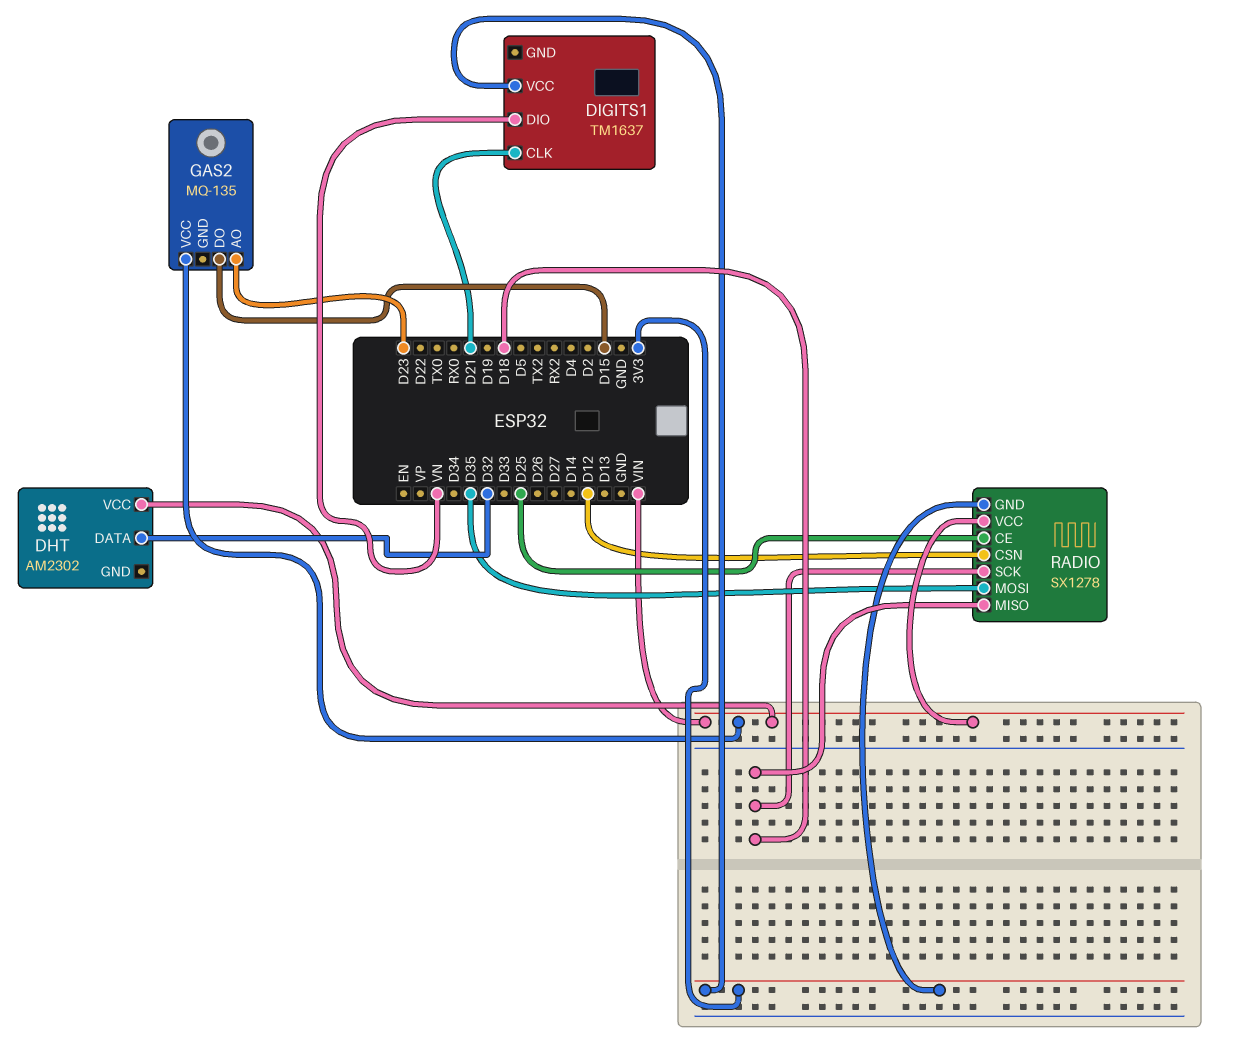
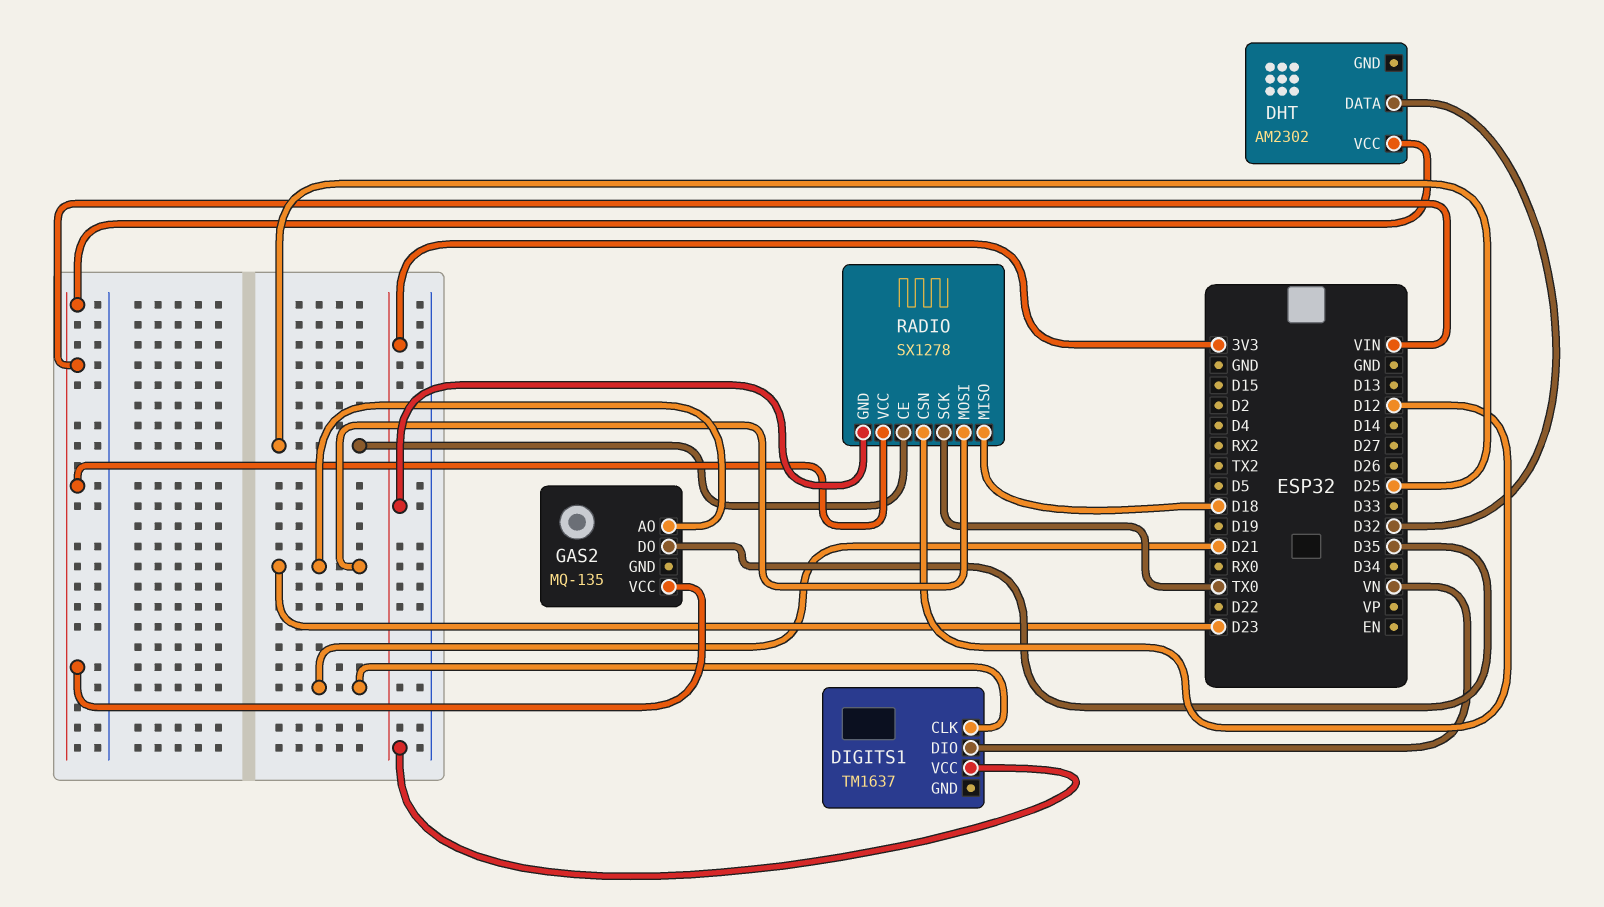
GAS2 pin DO: D15 -> D35
RADIO pin MOSI: D35 -> D23
RADIO pin SCK: D18 -> TX0

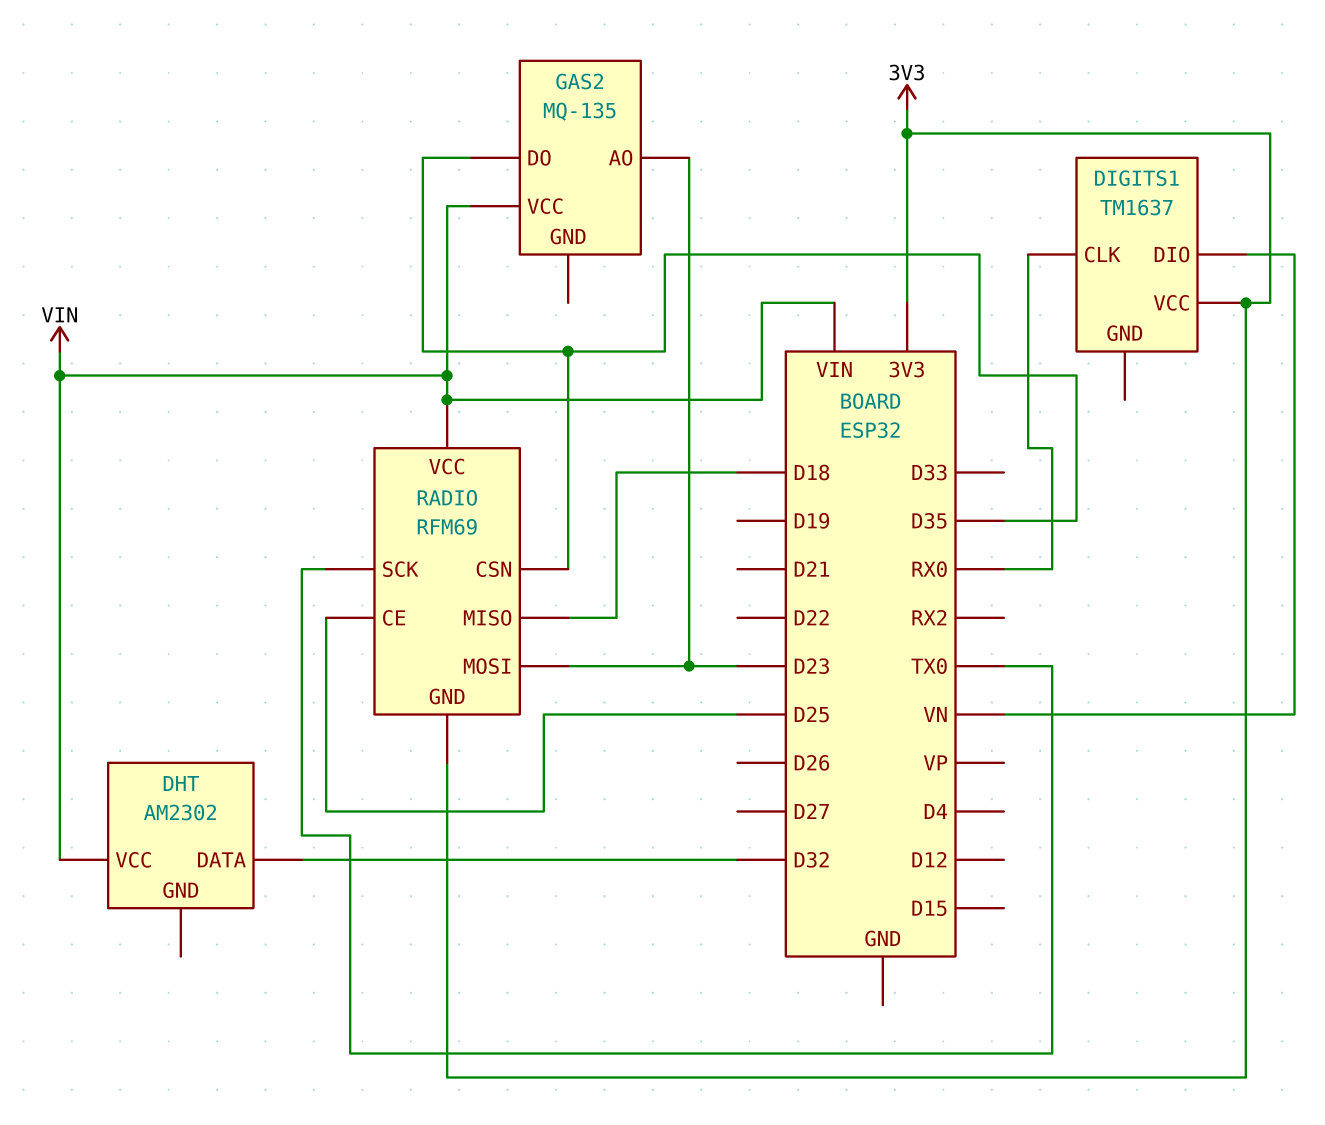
DIGITS1 pin CLK: D21 -> RX0
RADIO: SX1278 -> RFM69
RADIO pin CSN: D12 -> D35

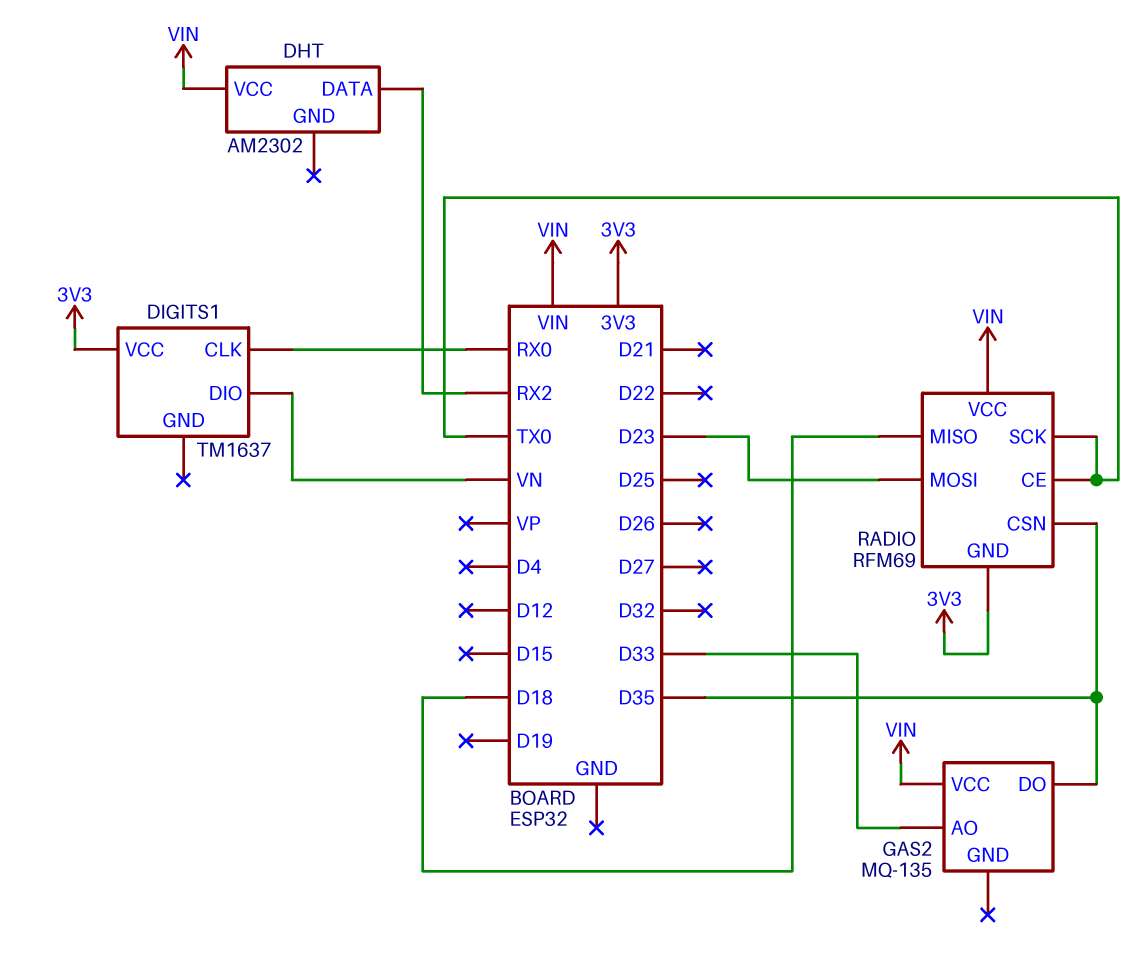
DHT pin DATA: D32 -> RX2
GAS2 pin AO: D23 -> D33
RADIO pin CE: D25 -> TX0

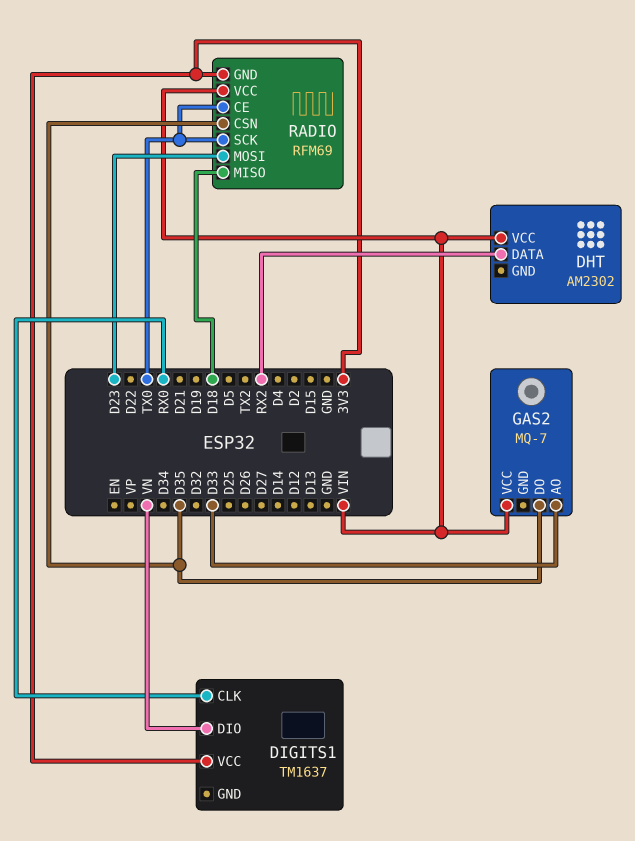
GAS2: MQ-135 -> MQ-7

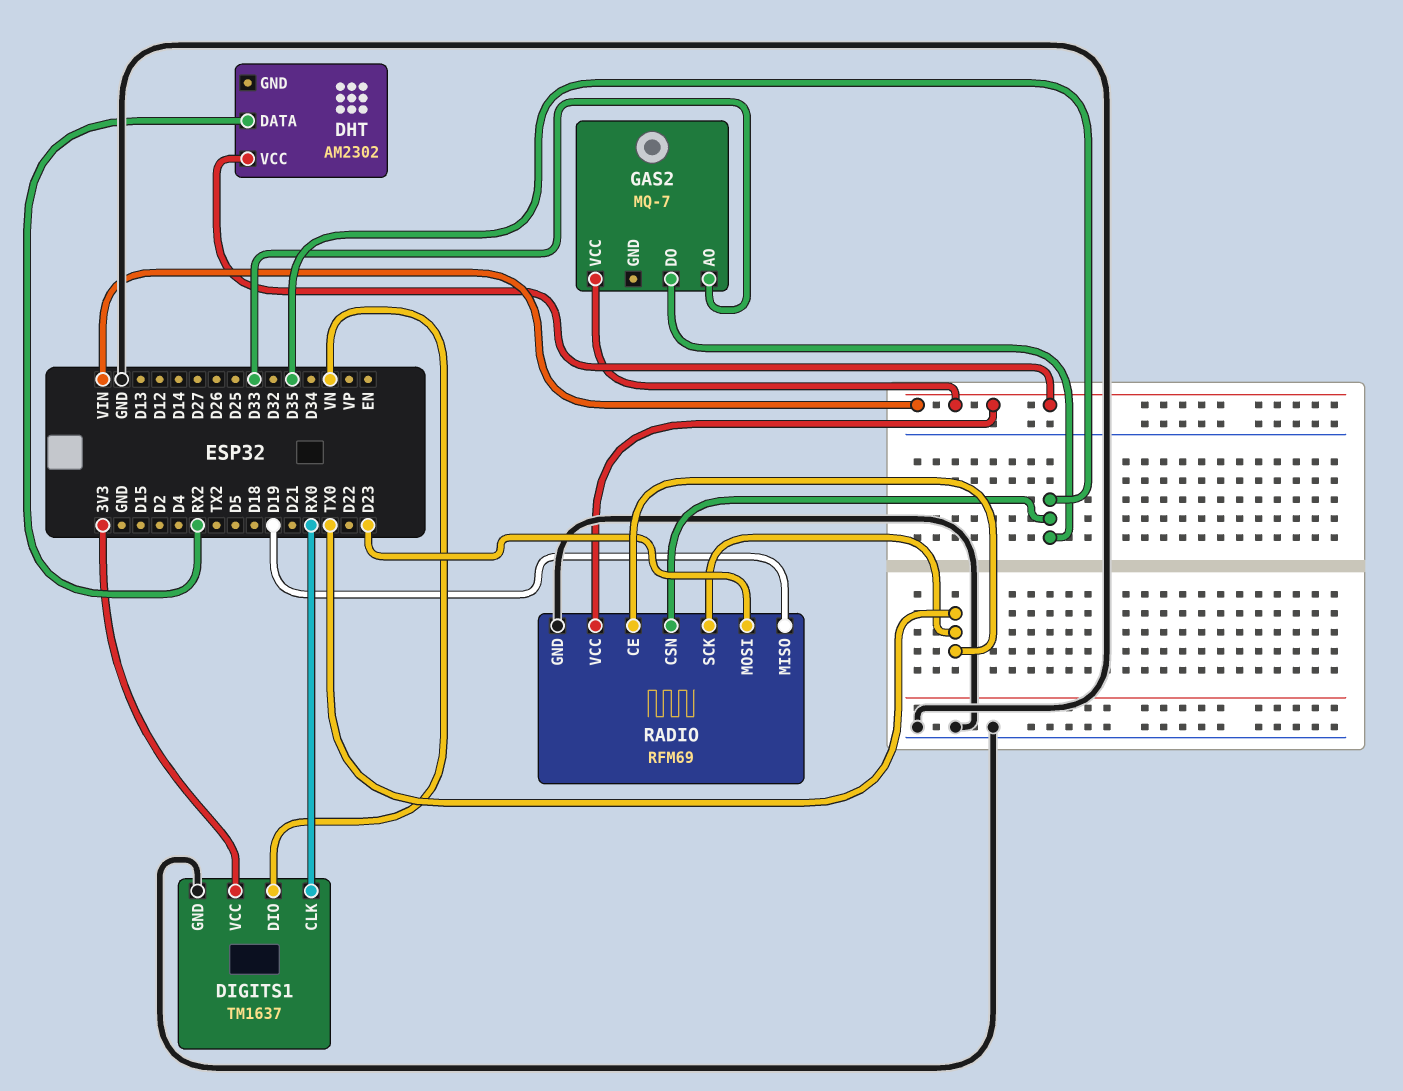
DIGITS1 pin GND: none -> GND
RADIO pin GND: 3V3 -> GND
RADIO pin MISO: D18 -> D19

